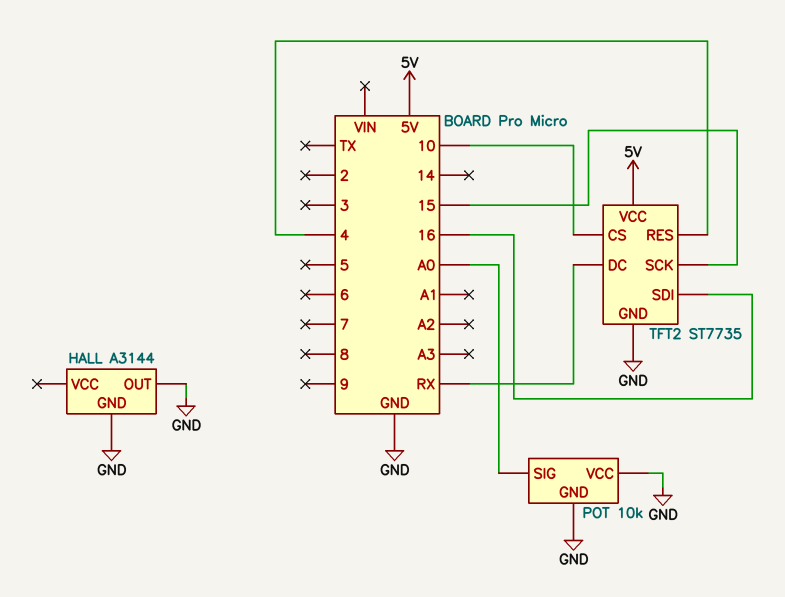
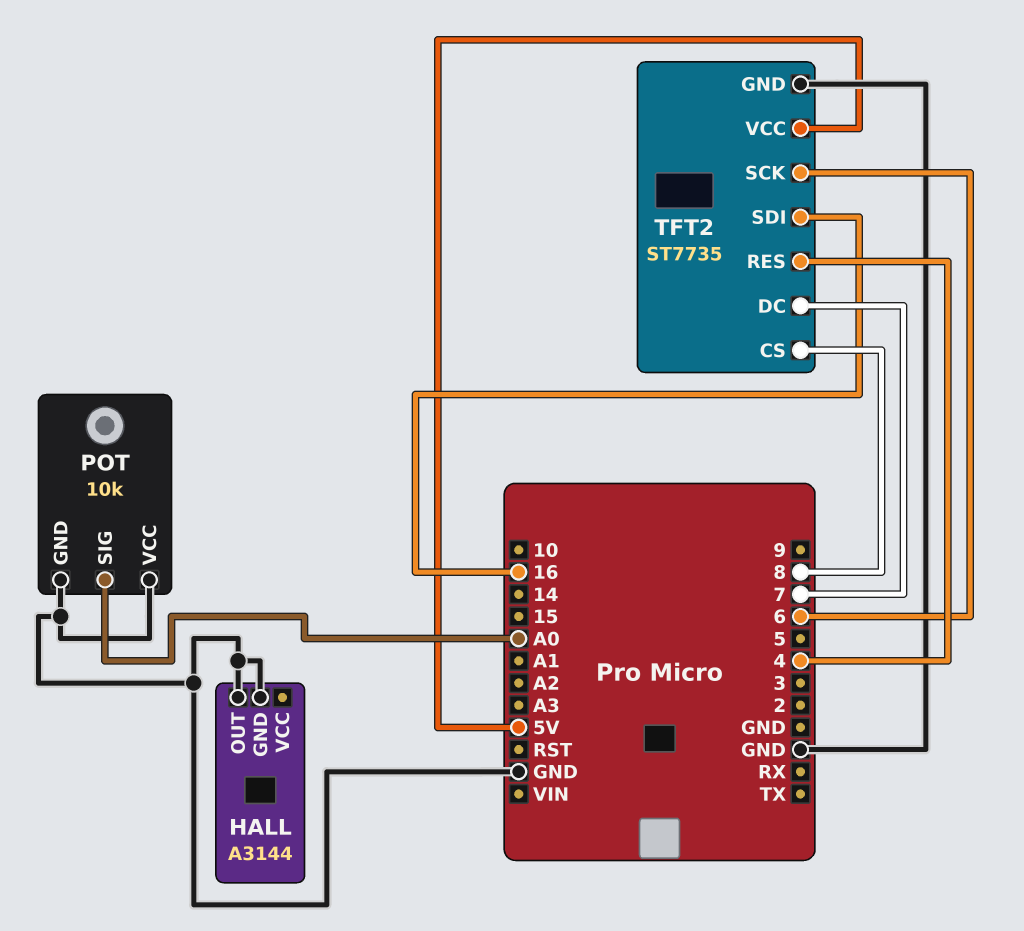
TFT2 pin CS: 10 -> 8
TFT2 pin DC: RX -> 7
TFT2 pin SCK: 15 -> 6

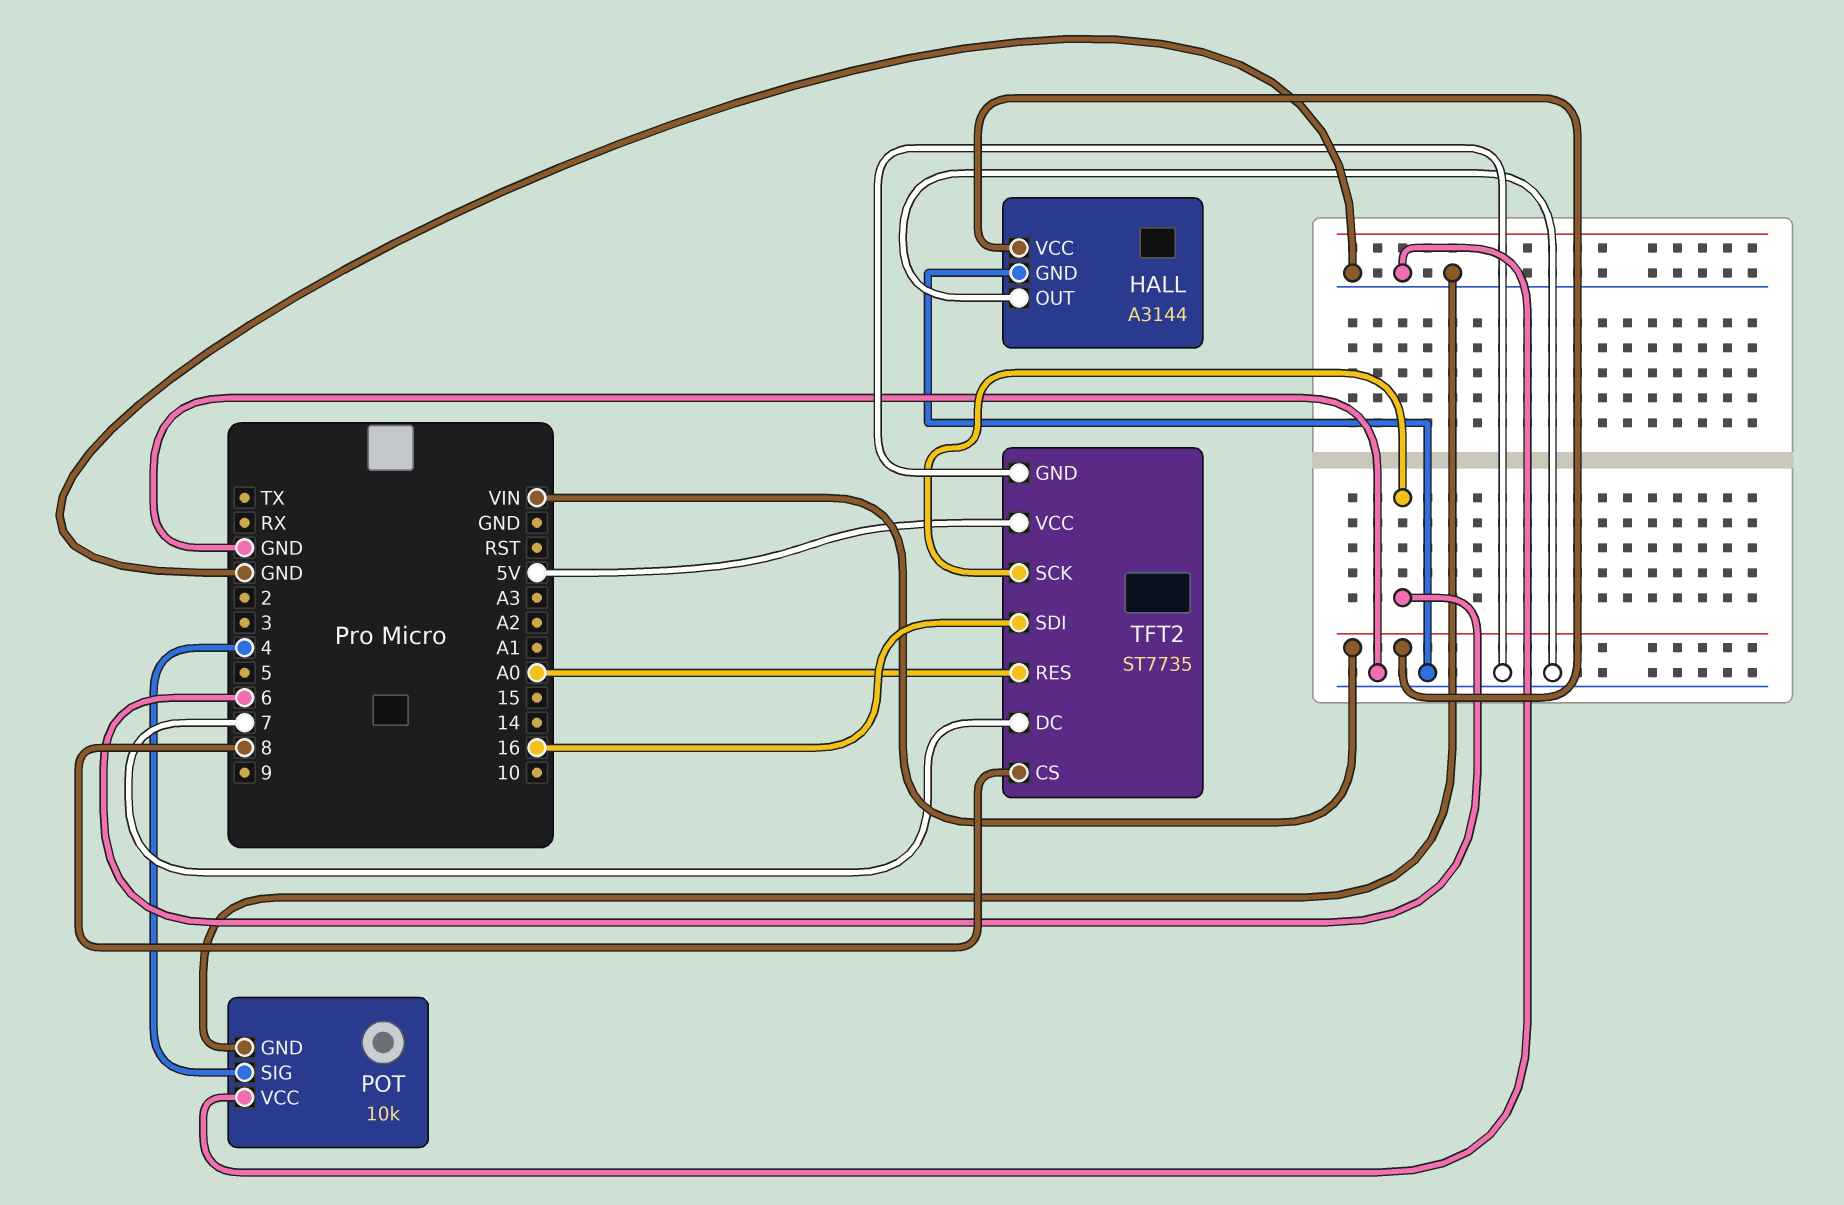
HALL pin VCC: none -> VIN
POT pin SIG: A0 -> 4
TFT2 pin RES: 4 -> A0

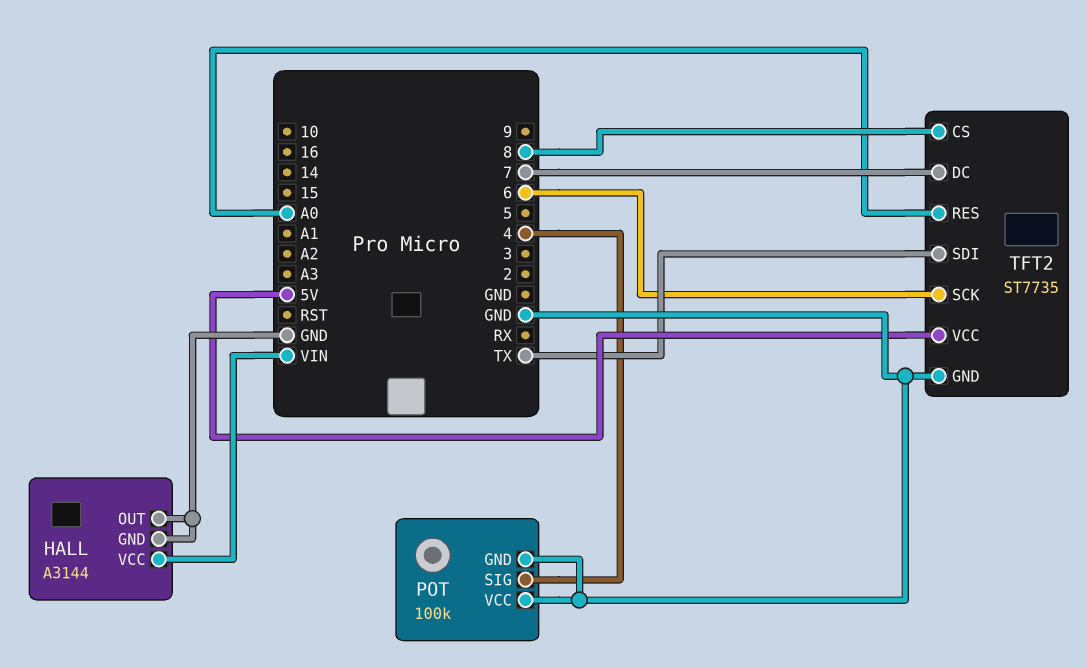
POT: 10k -> 100k
TFT2 pin SDI: 16 -> TX

